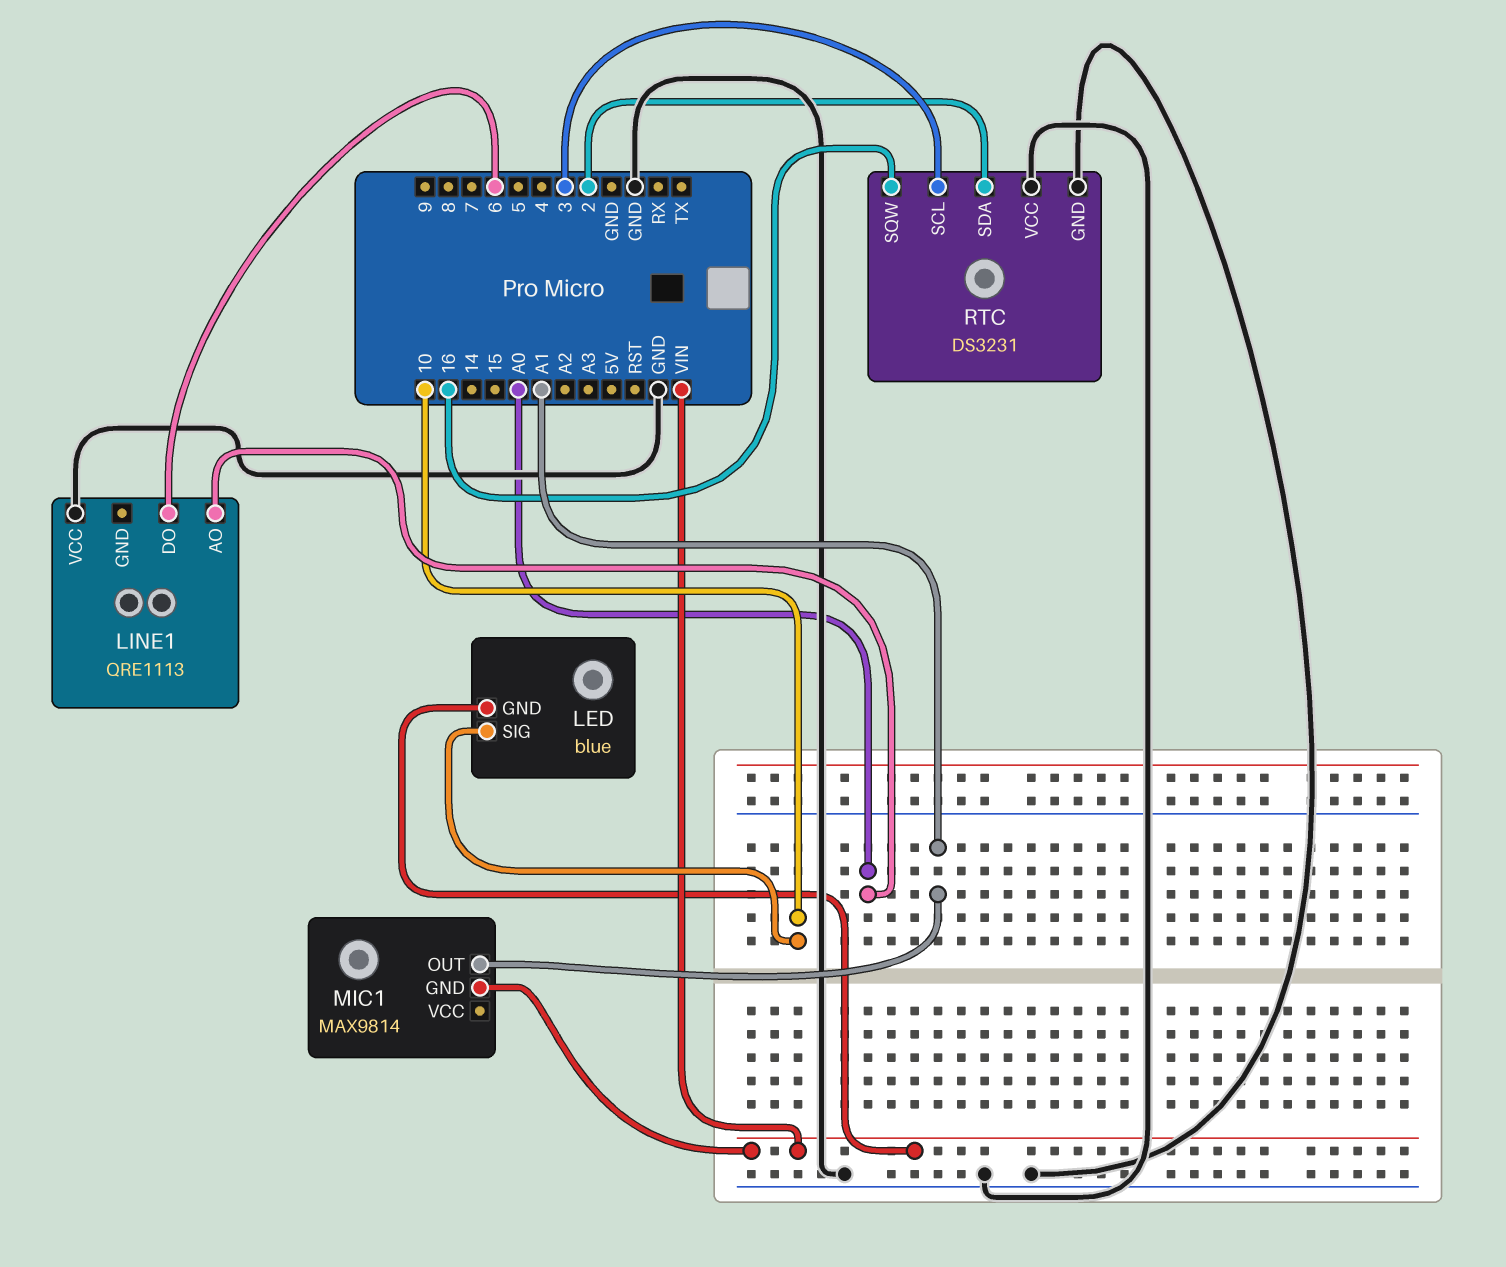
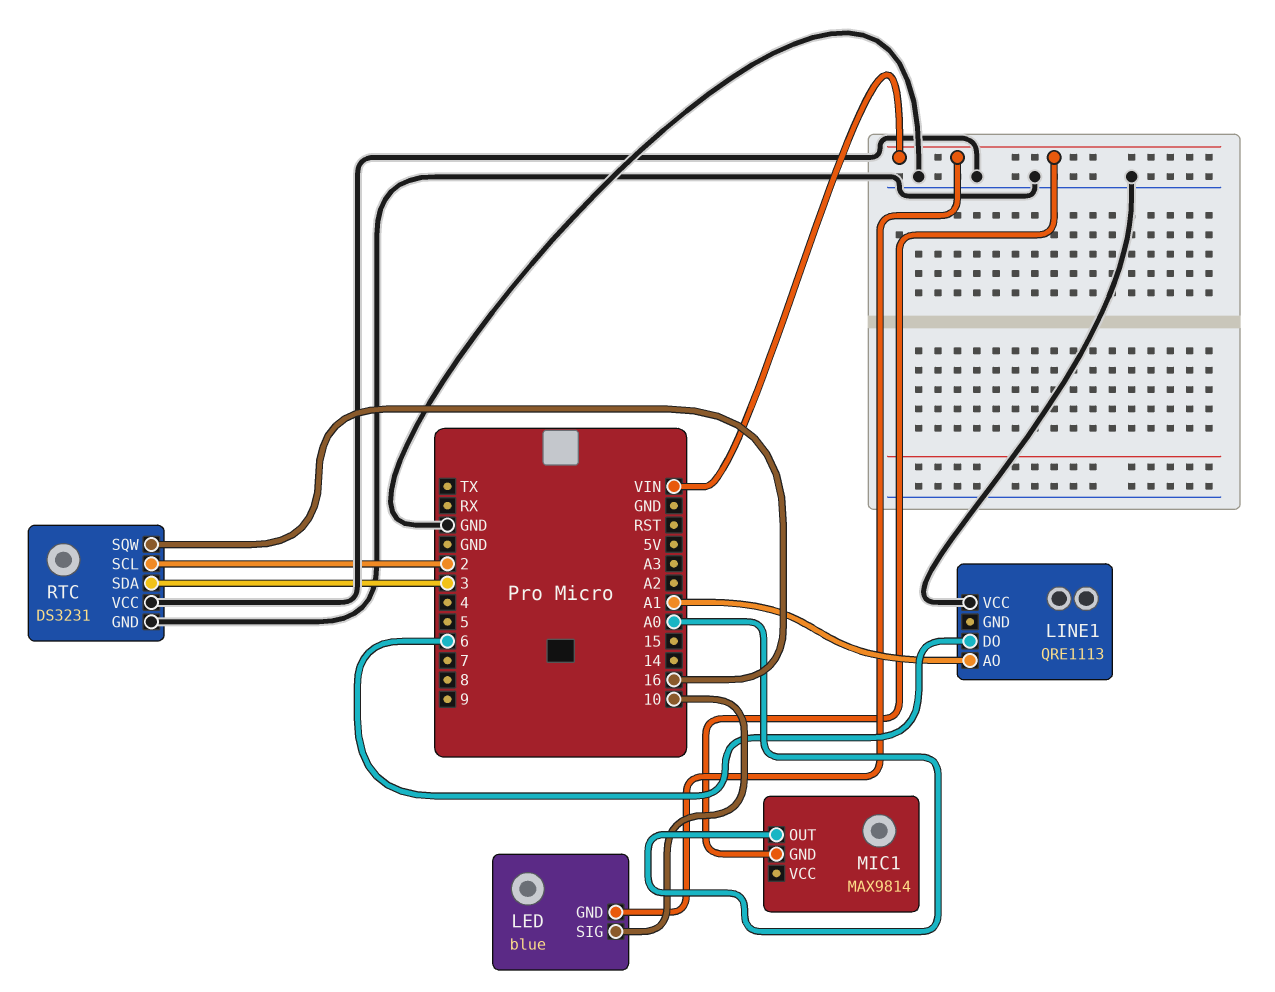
LINE1 pin AO: A0 -> A1
MIC1 pin OUT: A1 -> A0
RTC pin SCL: 3 -> 2
RTC pin SDA: 2 -> 3

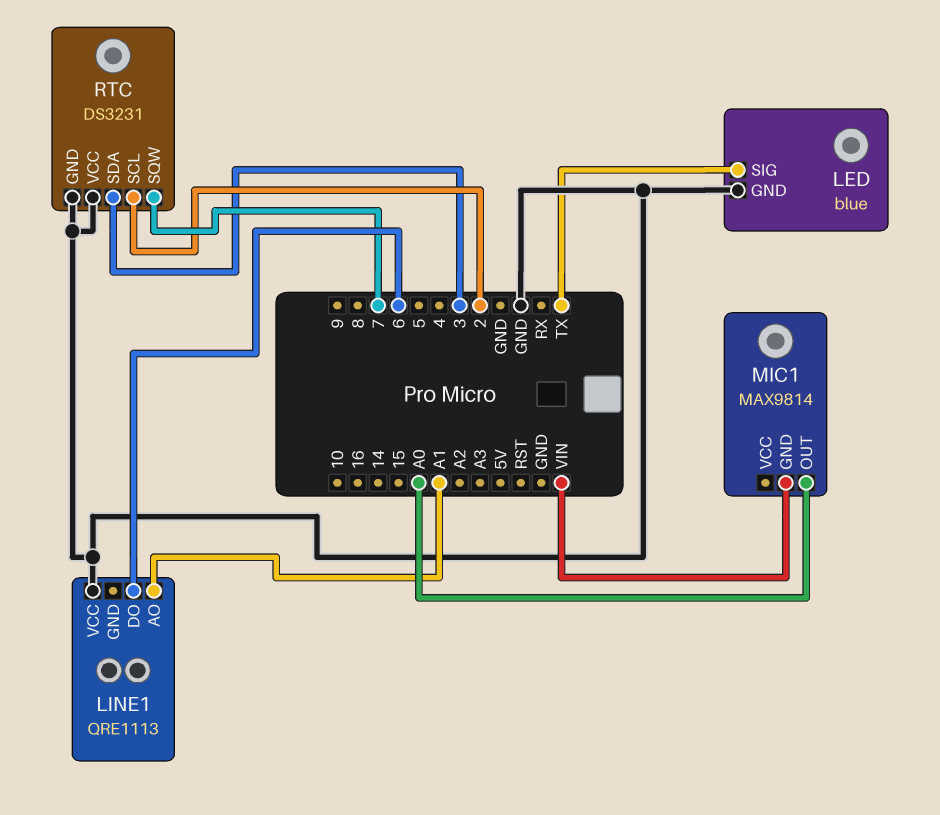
LED pin GND: VIN -> GND
LED pin SIG: 10 -> TX
RTC pin SQW: 16 -> 7

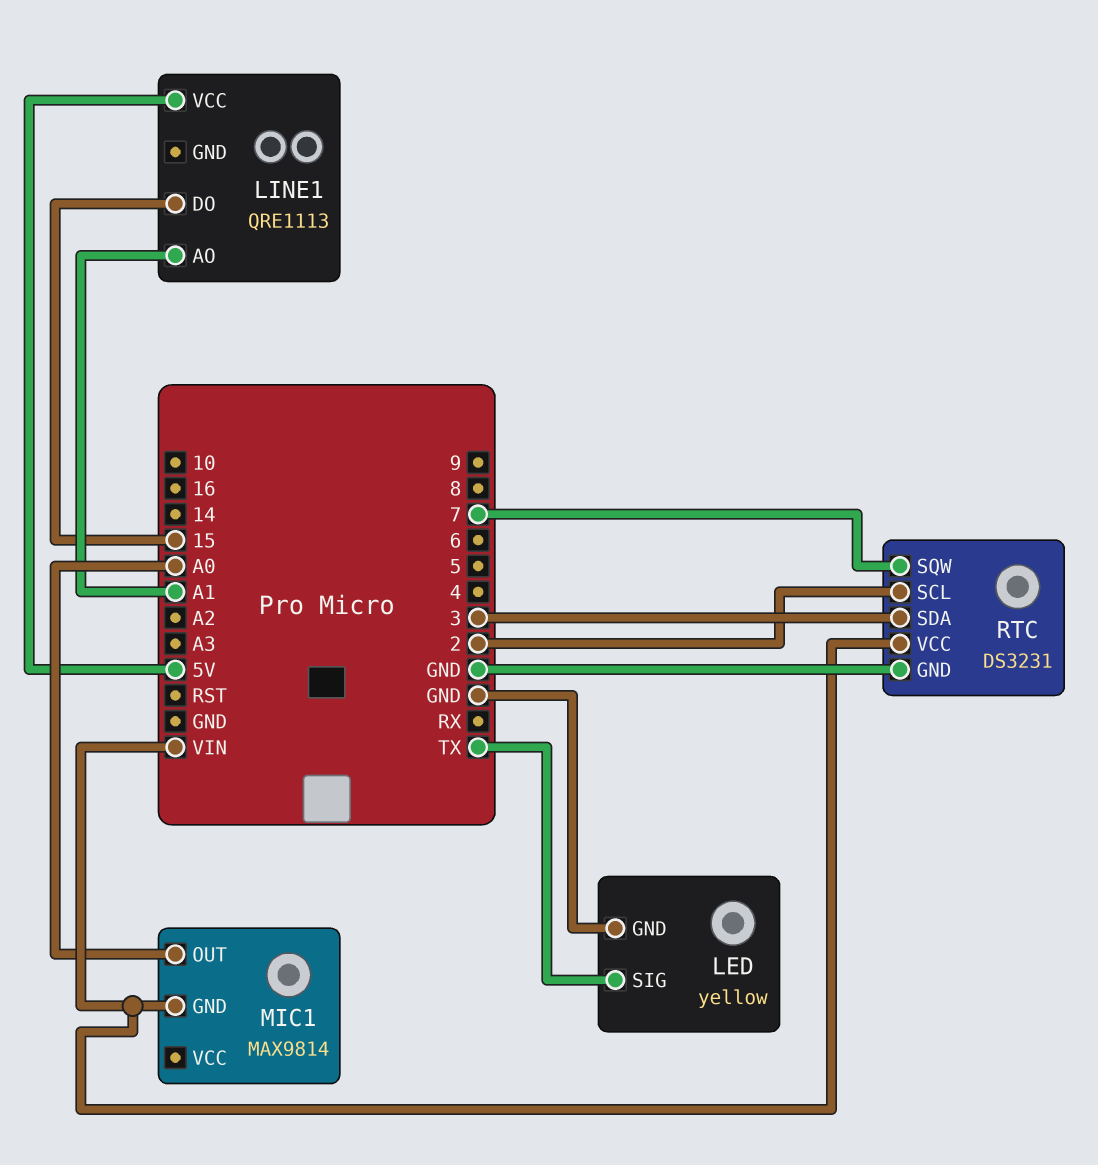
LED: blue -> yellow
LINE1 pin DO: 6 -> 15
LINE1 pin VCC: GND -> 5V
RTC pin VCC: GND -> VIN

